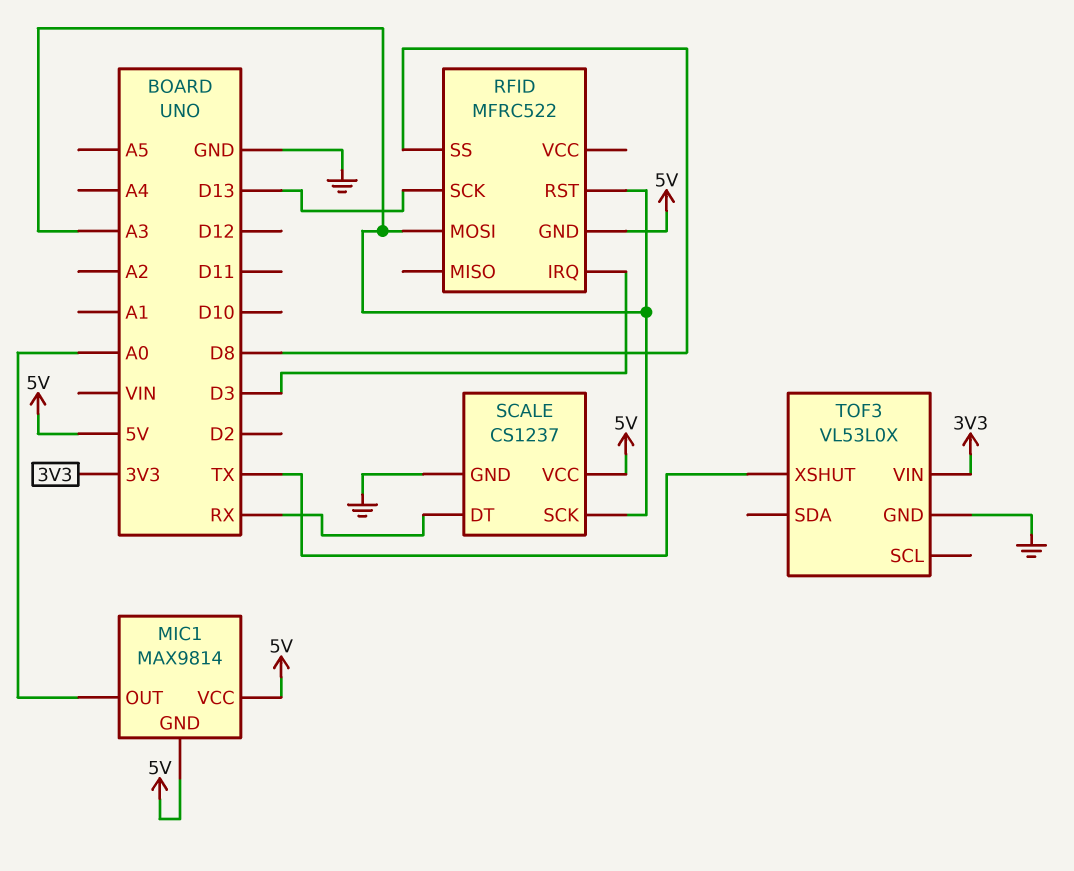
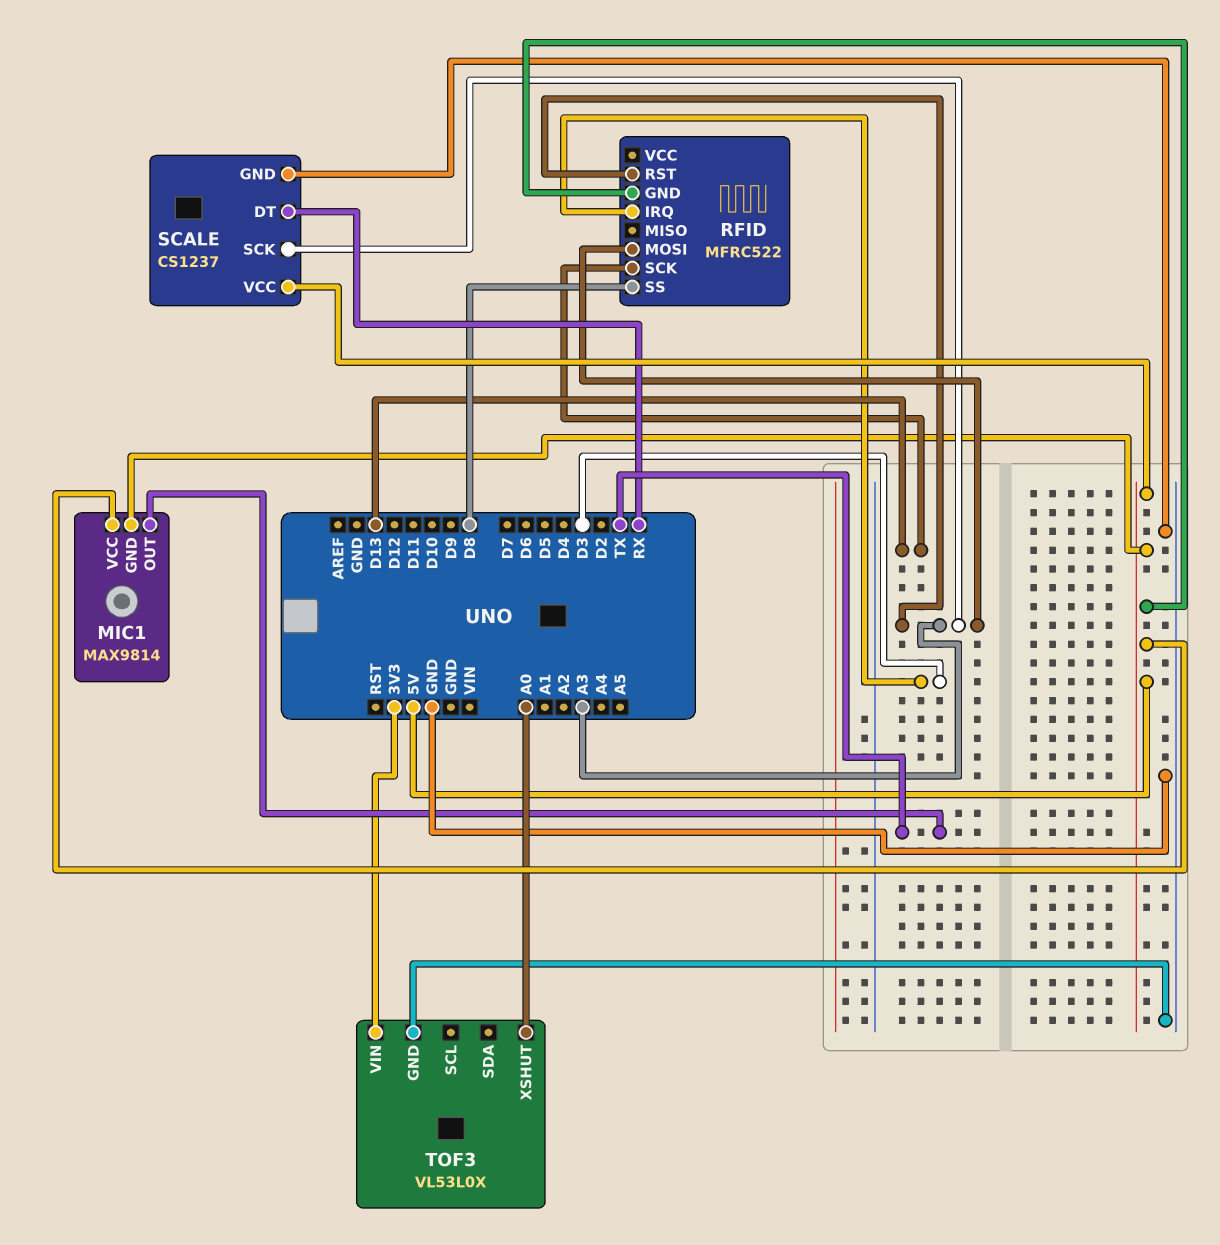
MIC1 pin OUT: A0 -> TX
TOF3 pin XSHUT: TX -> A0

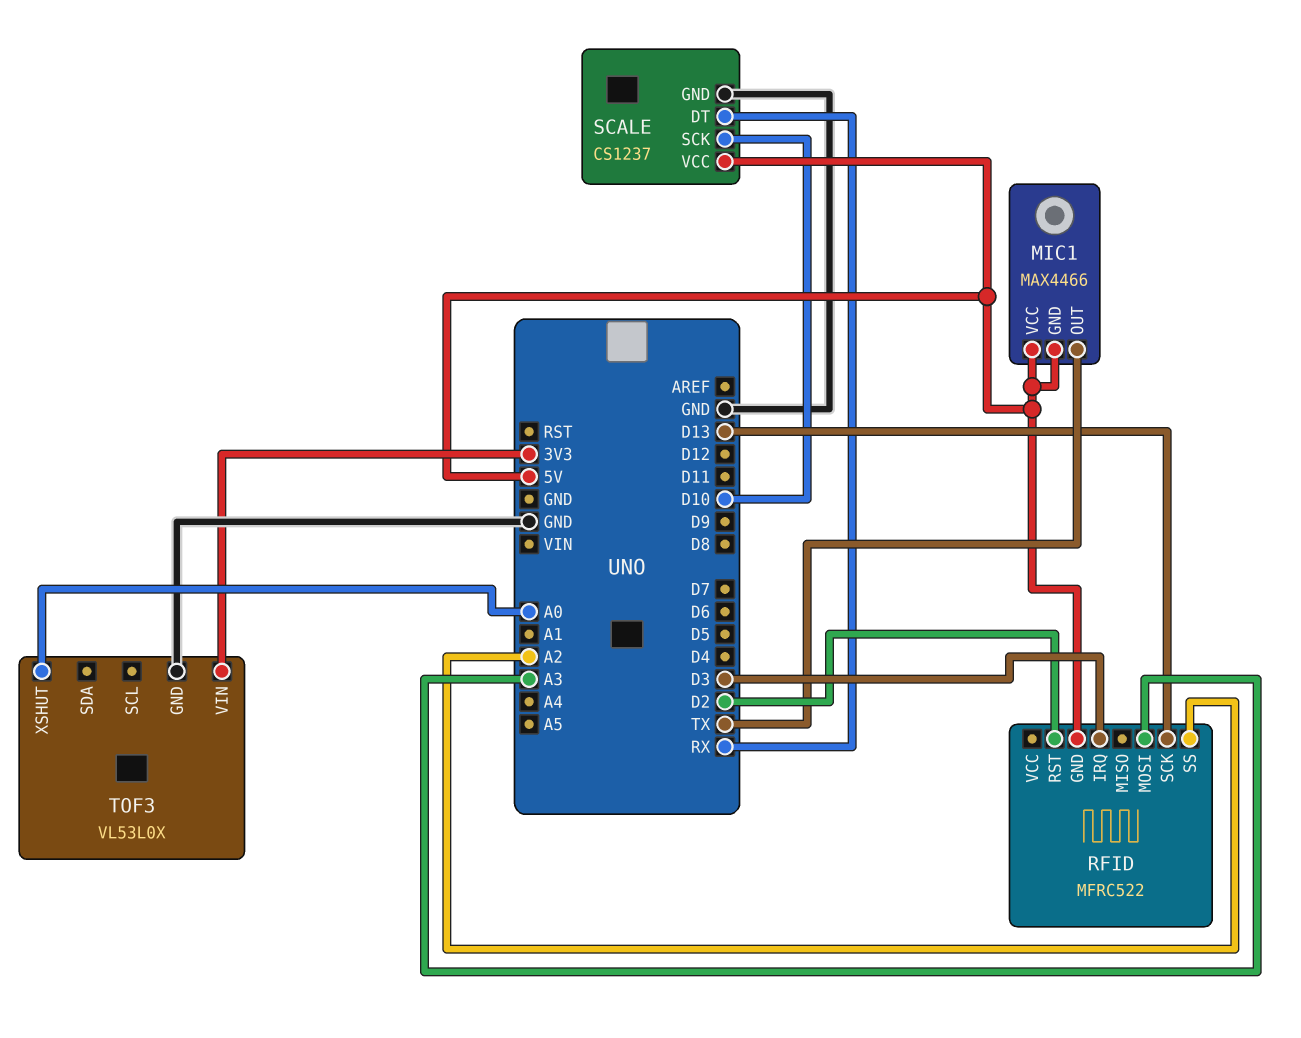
MIC1: MAX9814 -> MAX4466
RFID pin RST: A3 -> D2
RFID pin SS: D8 -> A2
SCALE pin SCK: A3 -> D10

